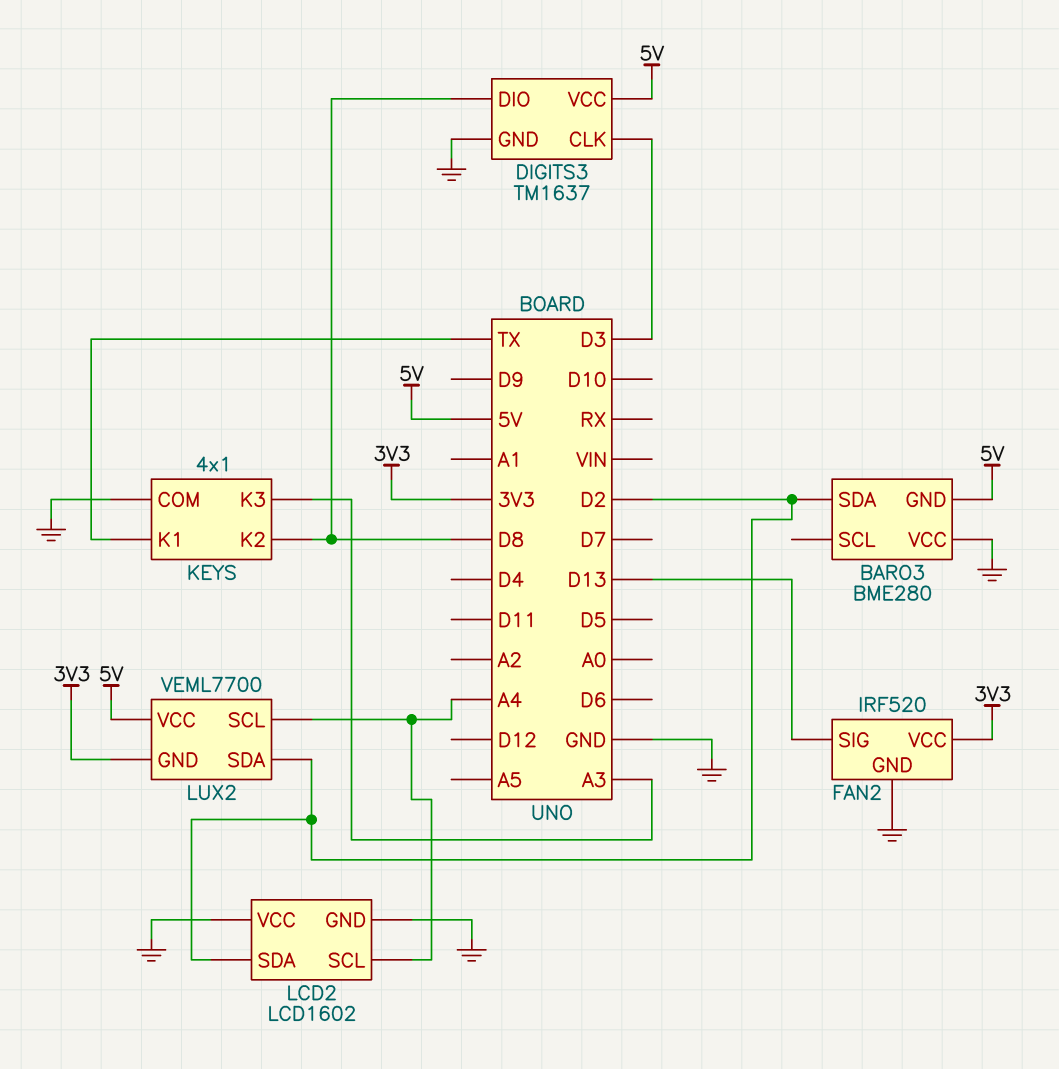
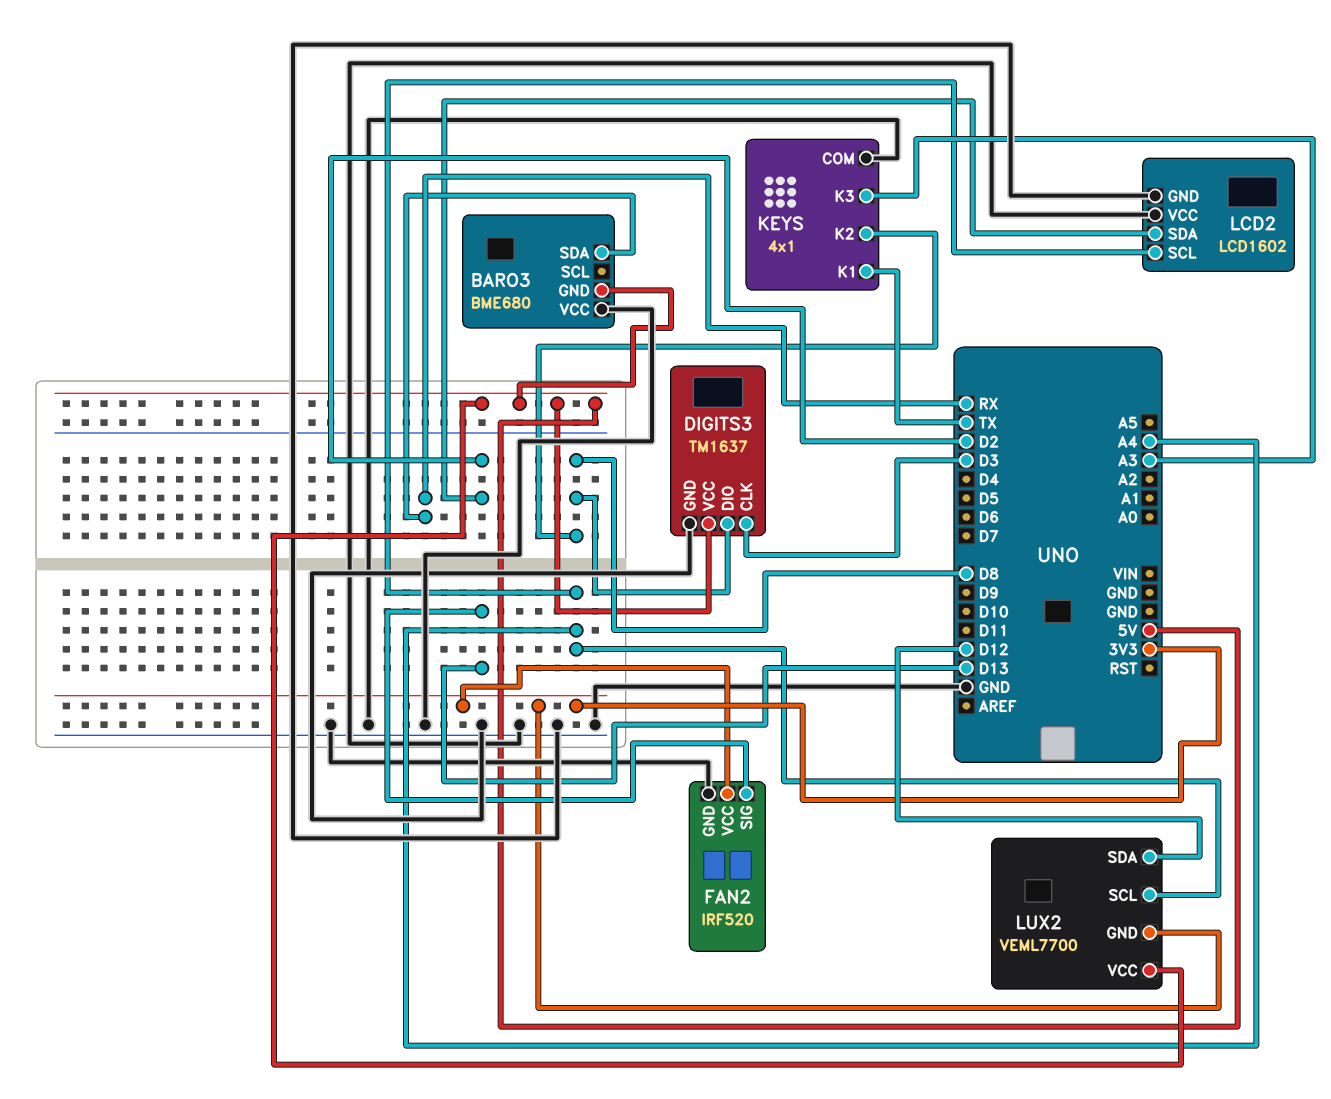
BARO3: BME280 -> BME680
BARO3 pin SDA: D2 -> RX
LUX2 pin SDA: D2 -> D12

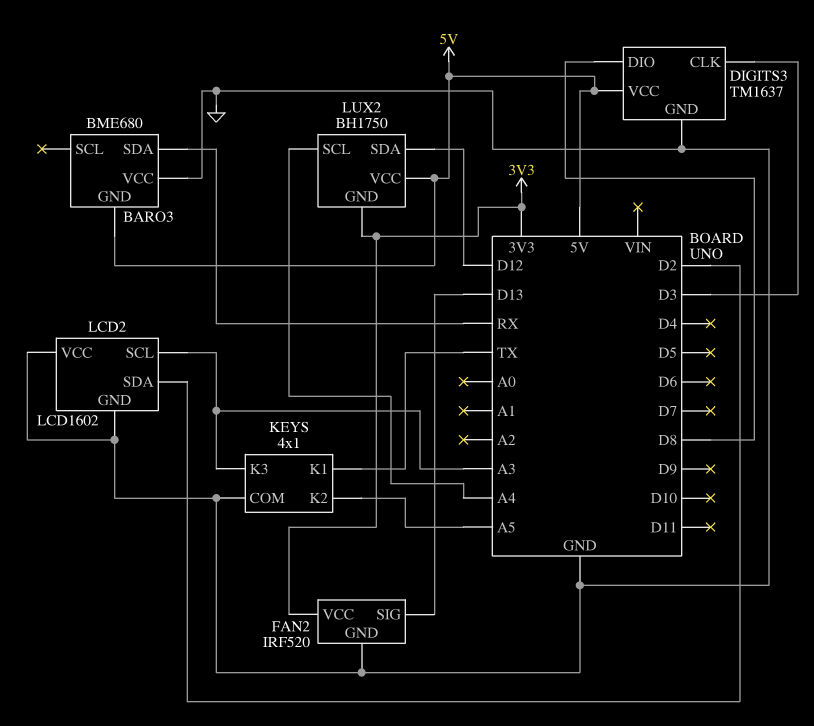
KEYS pin K2: D8 -> A5
LCD2 pin SCL: A4 -> A3
LUX2: VEML7700 -> BH1750

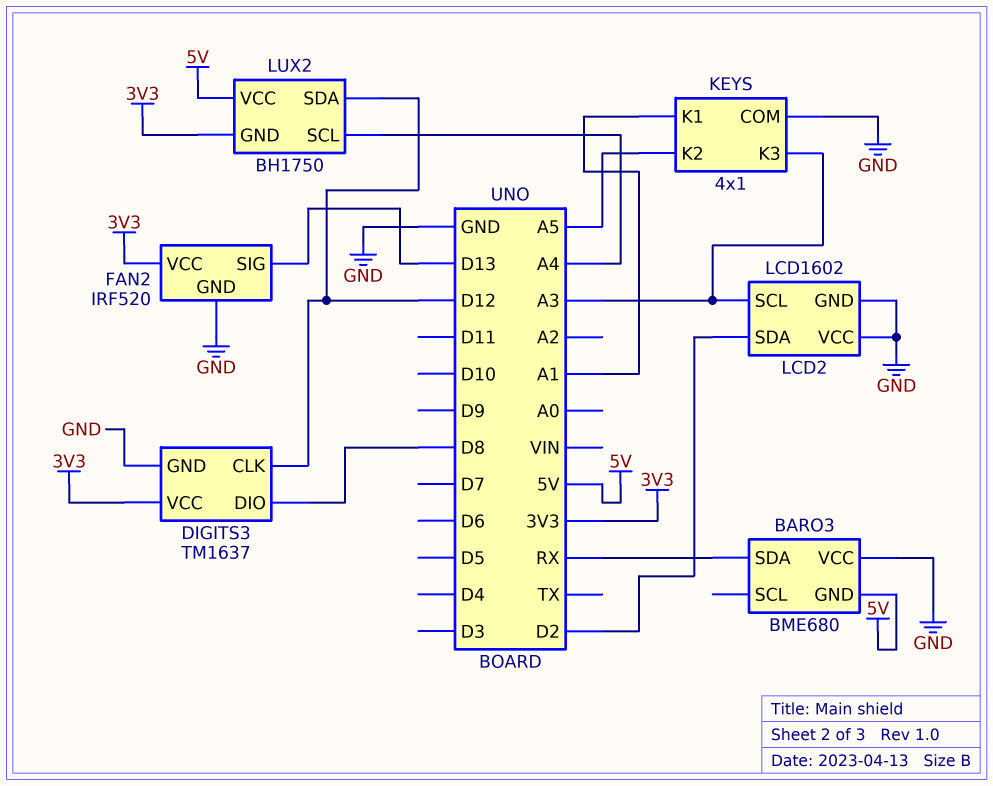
DIGITS3 pin CLK: D3 -> D12
DIGITS3 pin VCC: 5V -> 3V3
KEYS pin K1: TX -> A1

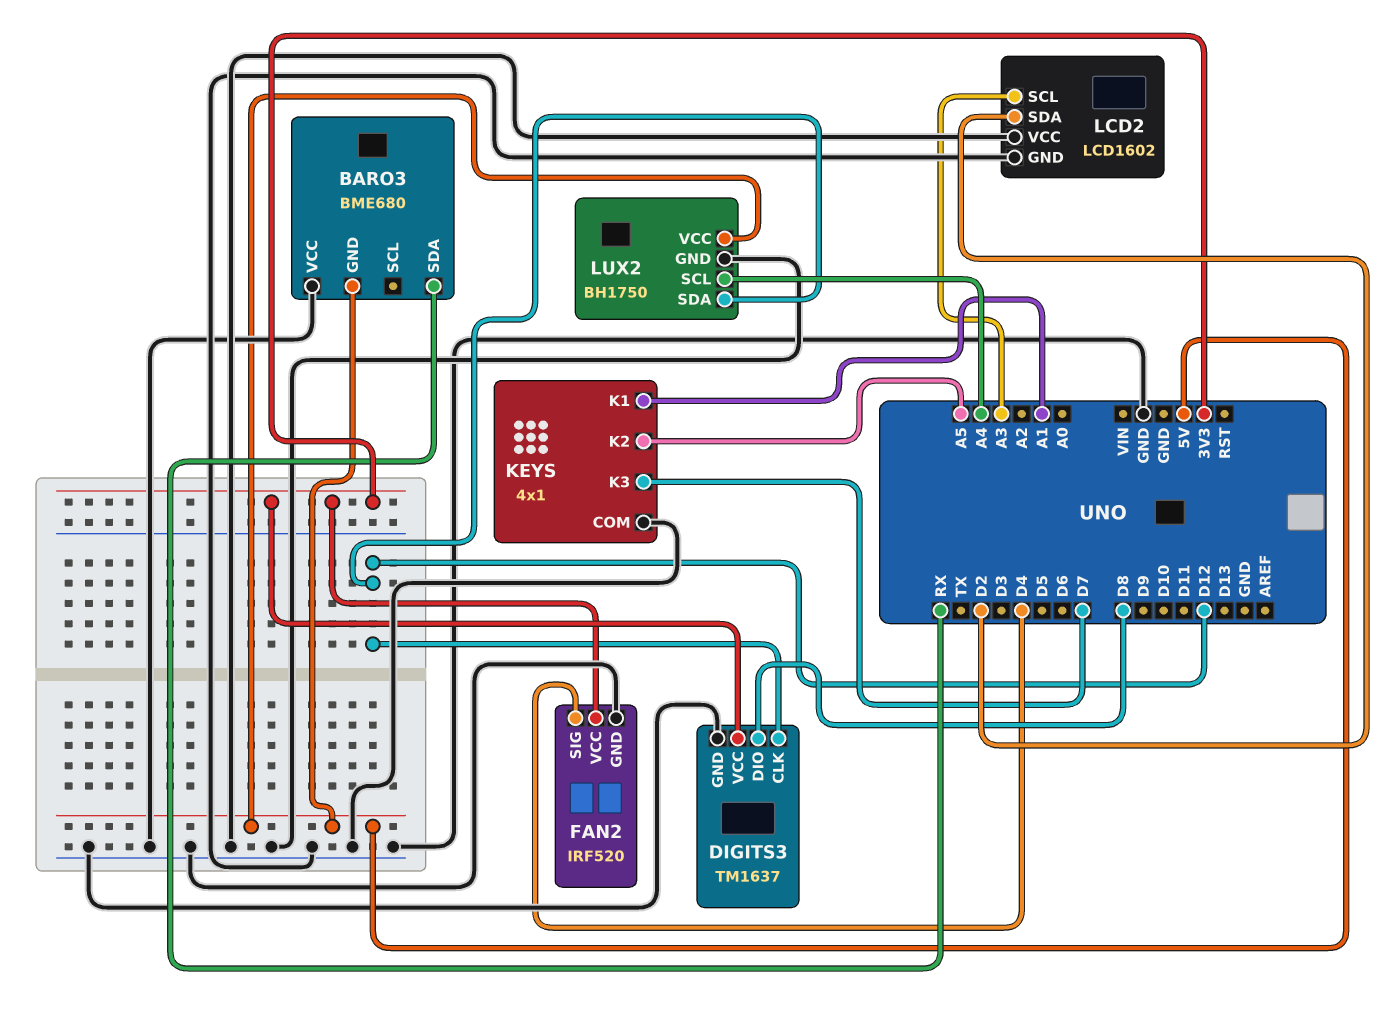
FAN2 pin SIG: D13 -> D4
KEYS pin K3: A3 -> D7
LUX2 pin GND: 3V3 -> GND

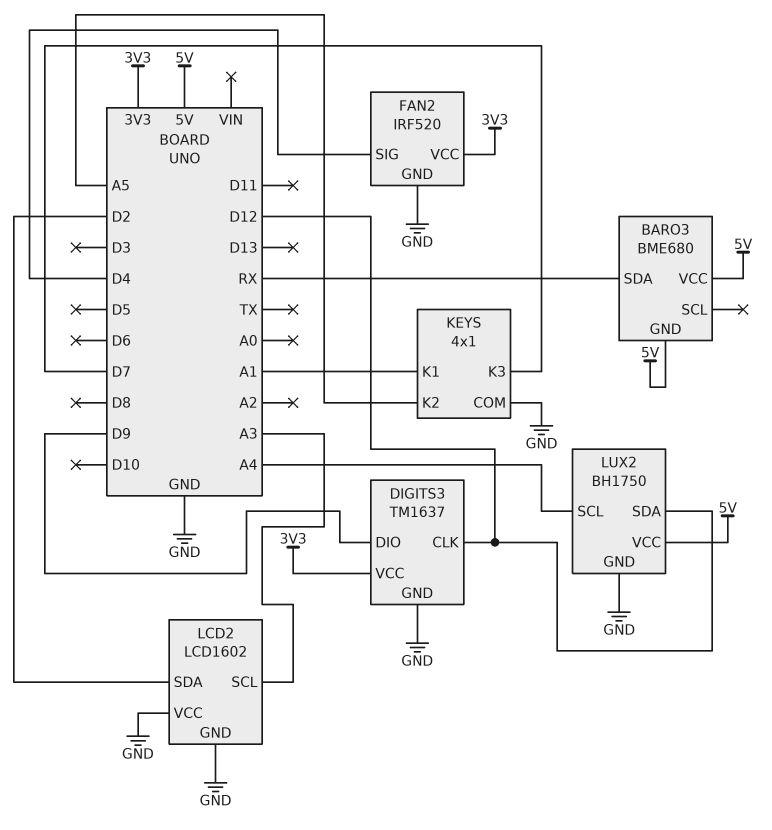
BARO3 pin VCC: GND -> 5V
DIGITS3 pin DIO: D8 -> D9

